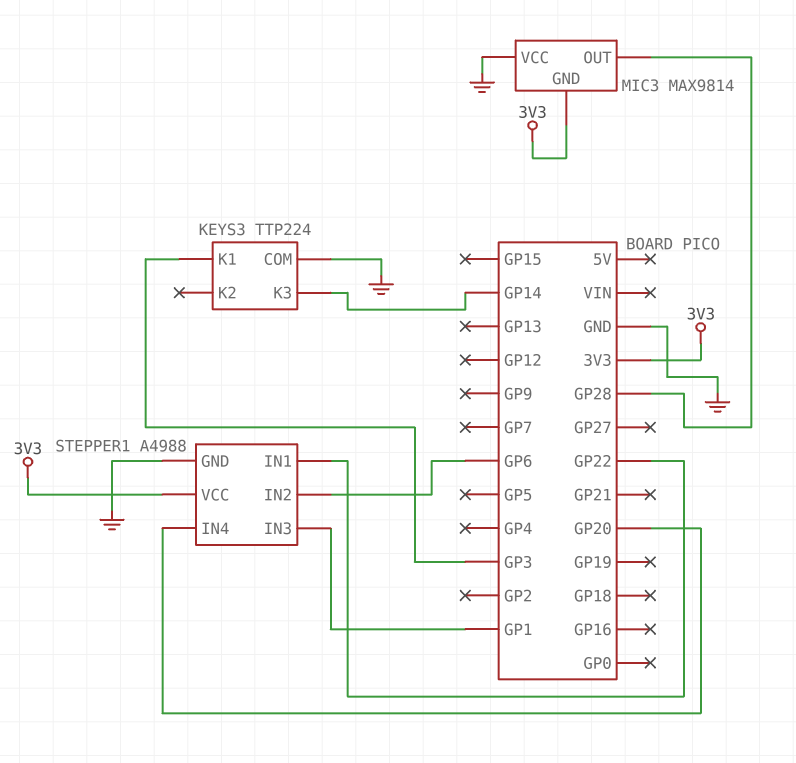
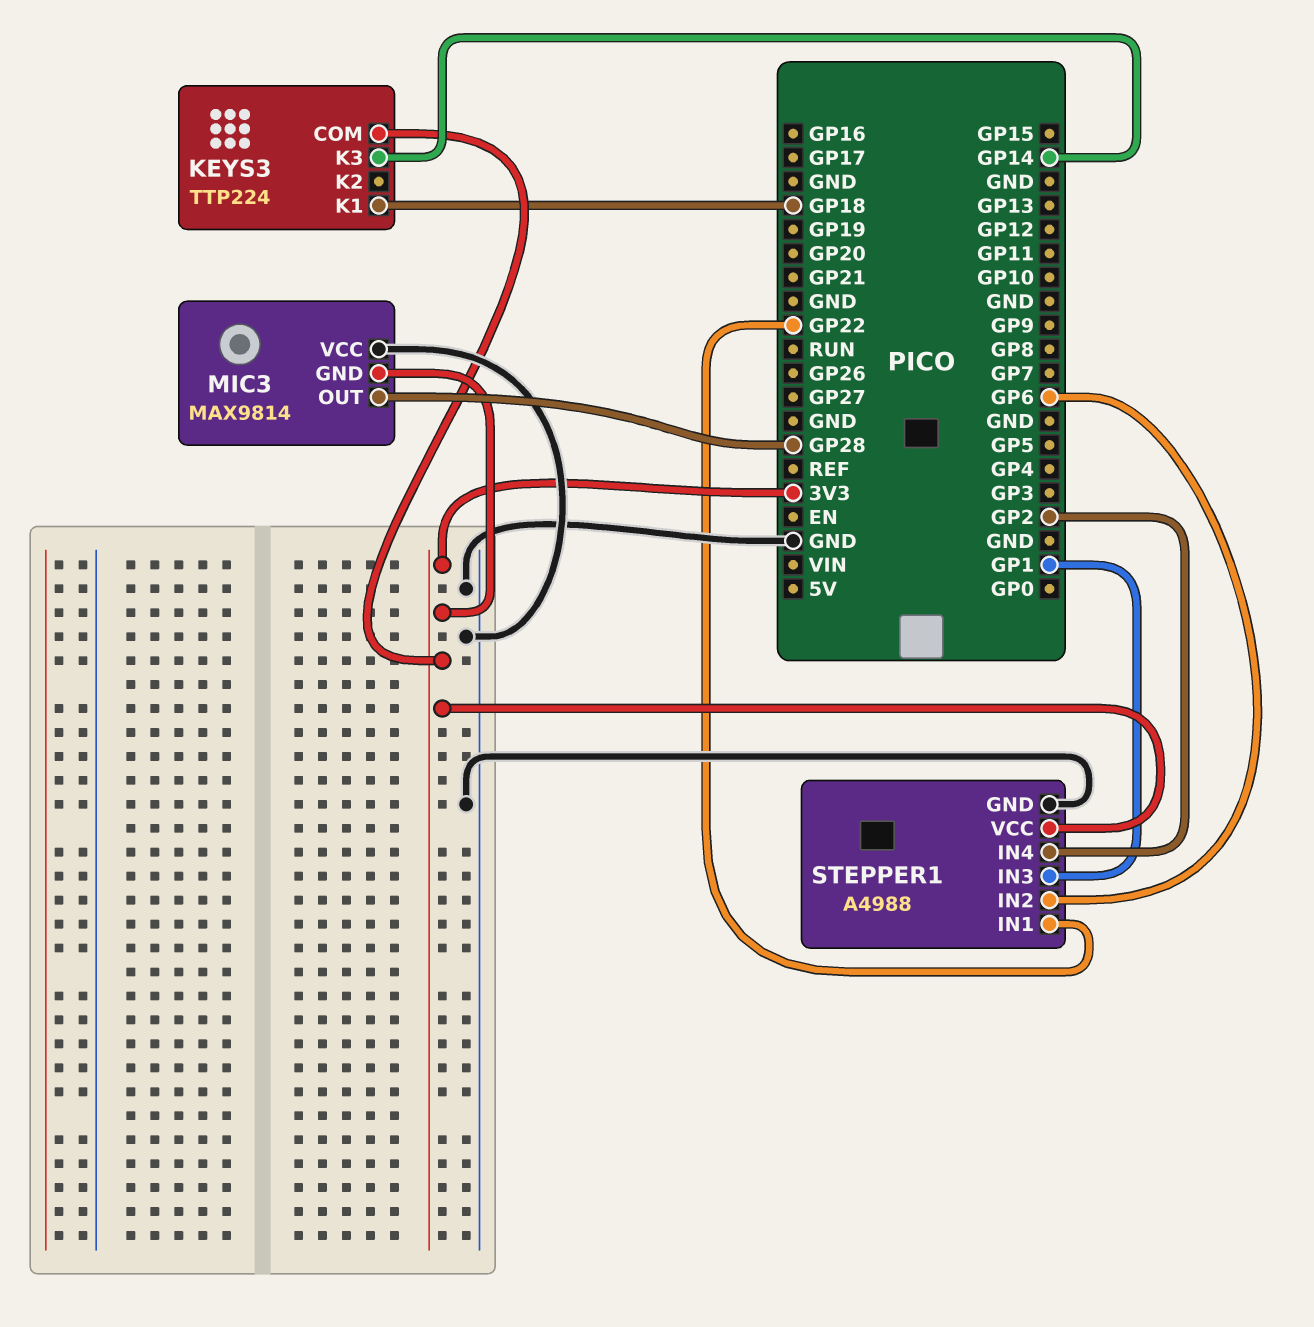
KEYS3 pin COM: GND -> 3V3
KEYS3 pin K1: GP3 -> GP18
STEPPER1 pin IN4: GP20 -> GP2

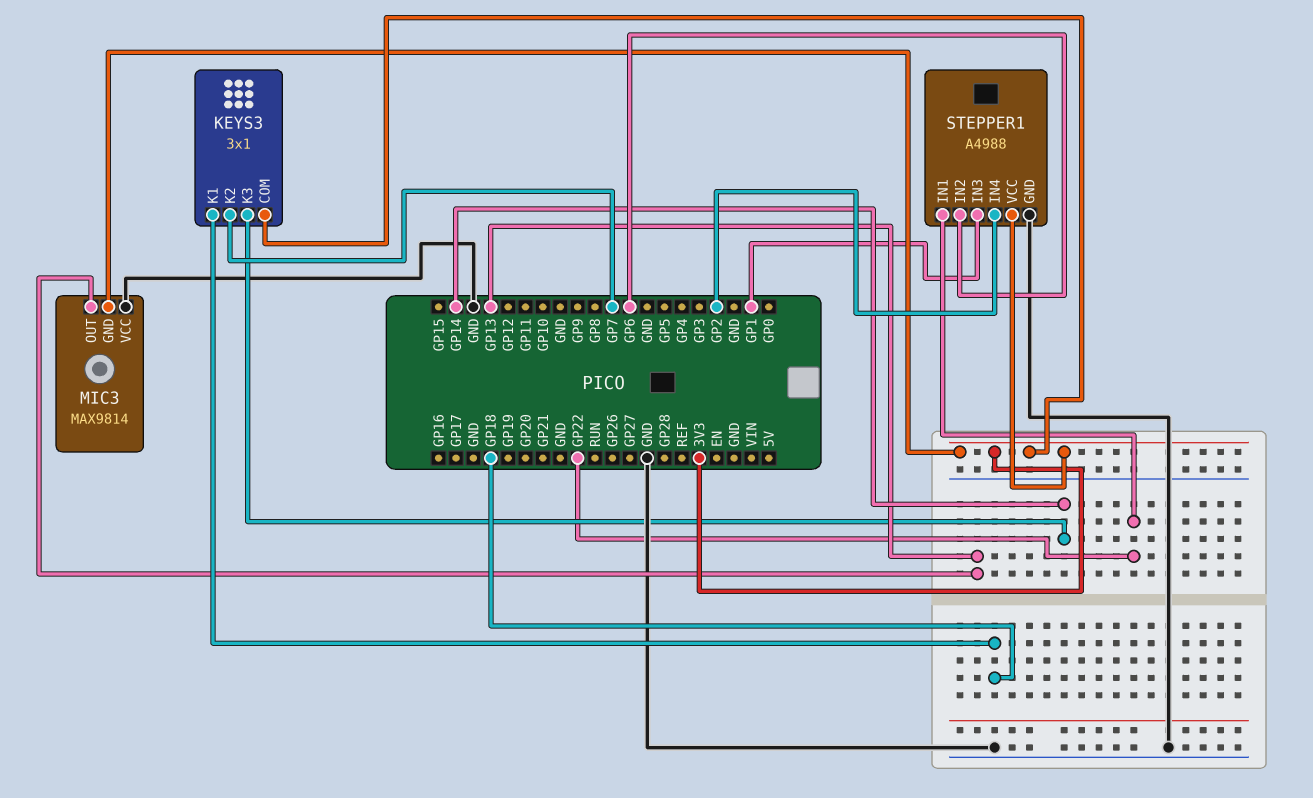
KEYS3: TTP224 -> 3x1
KEYS3 pin K2: none -> GP7
MIC3 pin OUT: GP28 -> GP13

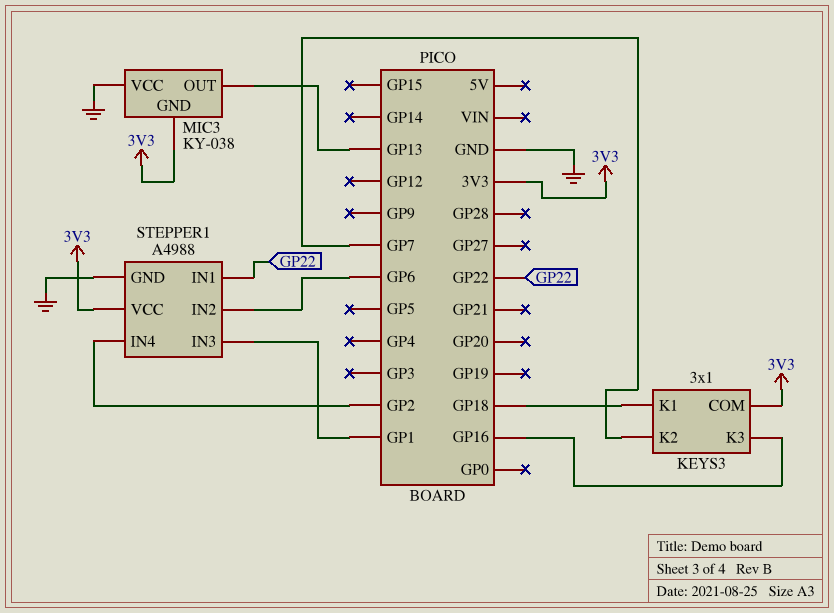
KEYS3 pin K3: GP14 -> GP16
MIC3: MAX9814 -> KY-038

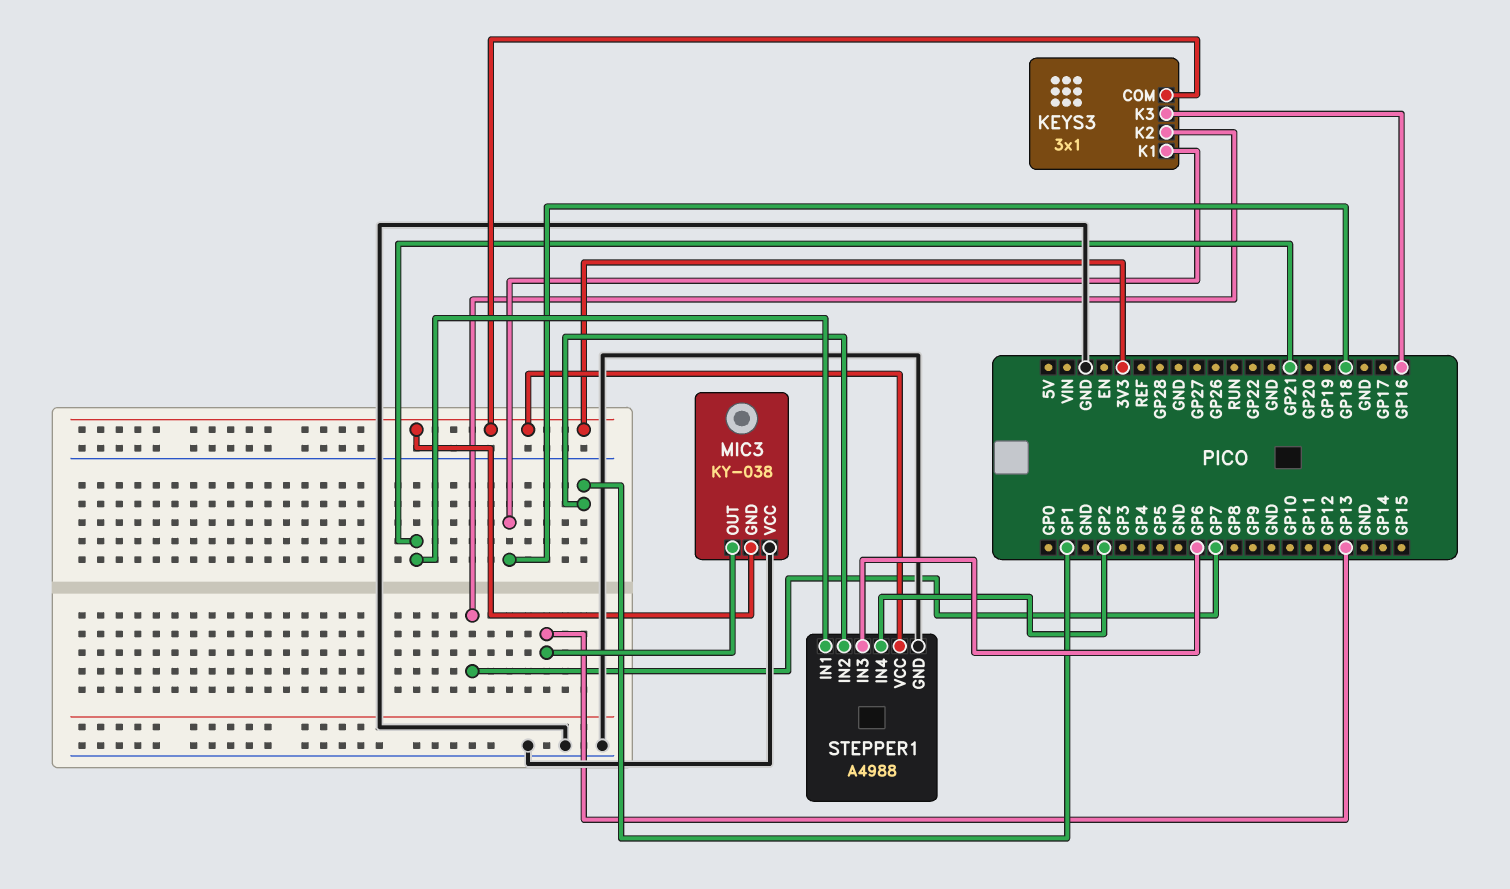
STEPPER1 pin IN1: GP22 -> GP21
STEPPER1 pin IN2: GP6 -> GP1
STEPPER1 pin IN3: GP1 -> GP6

